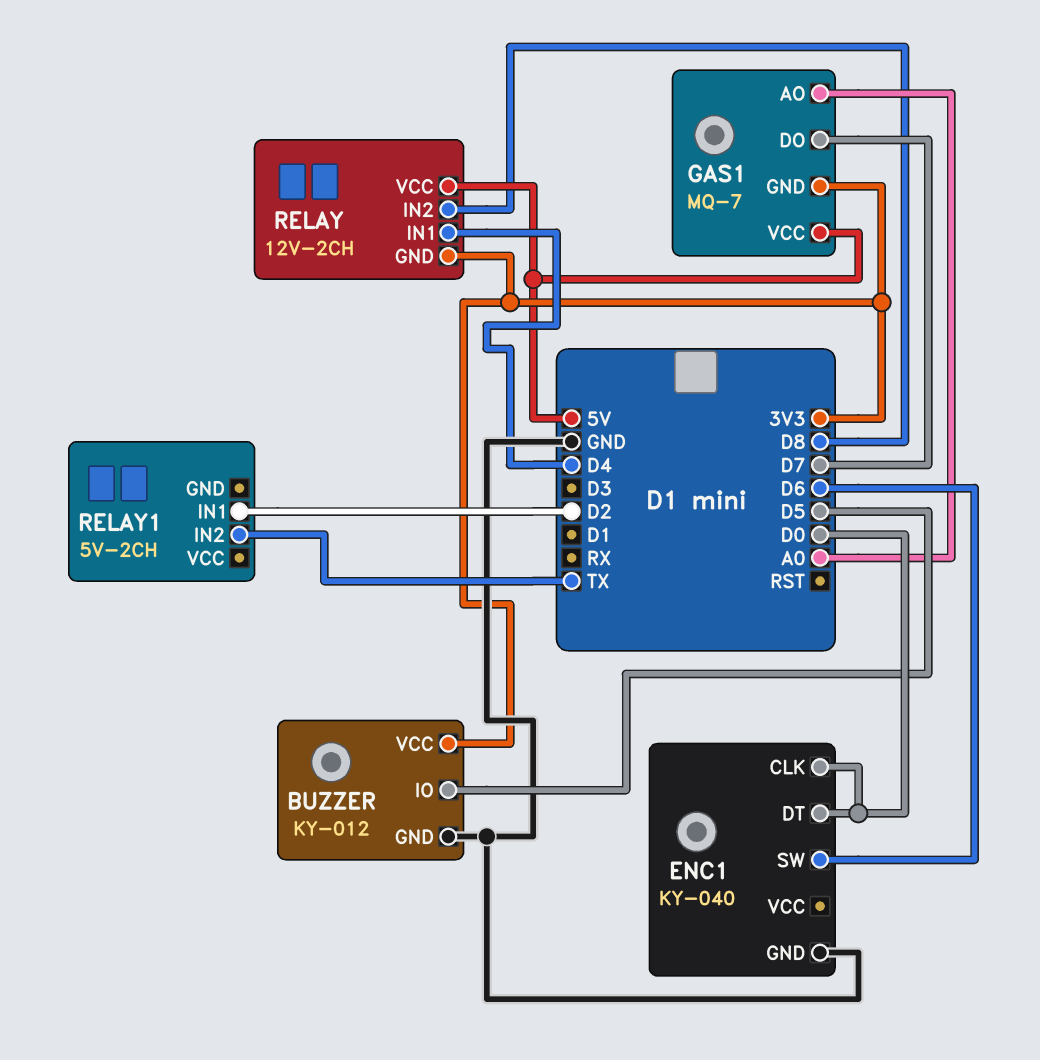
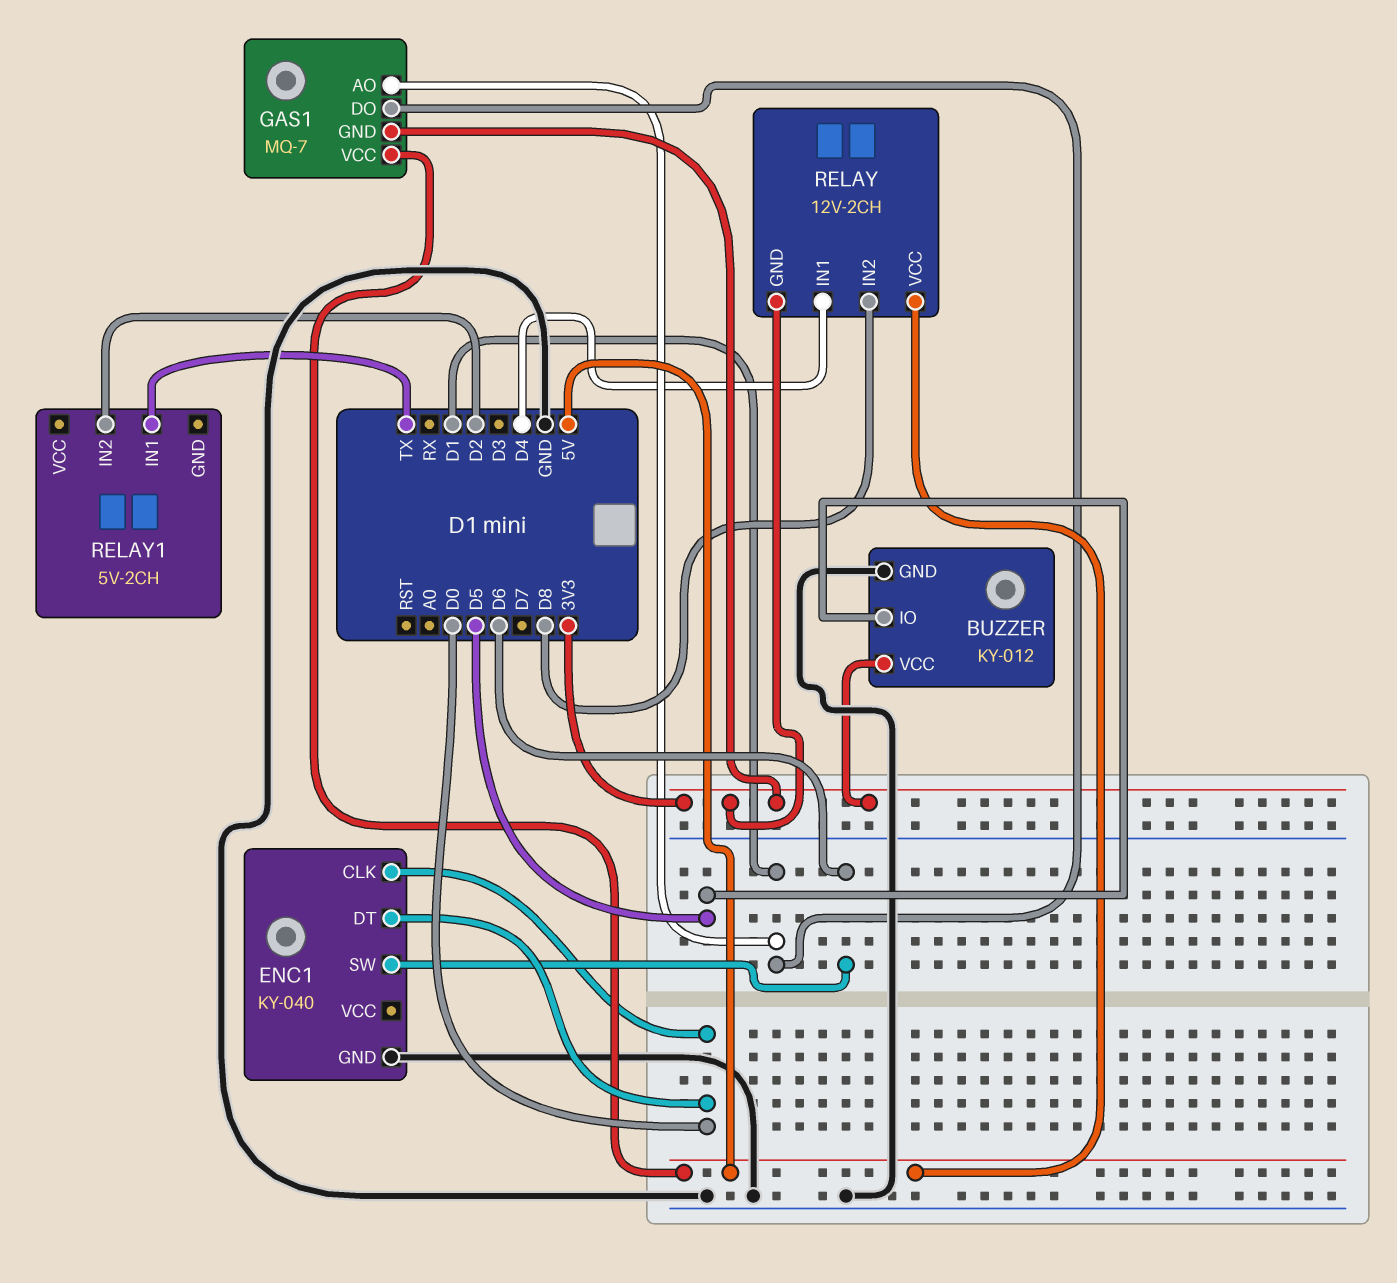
GAS1 pin AO: A0 -> D1
GAS1 pin DO: D7 -> D1
RELAY1 pin IN1: D2 -> TX
RELAY1 pin IN2: TX -> D2

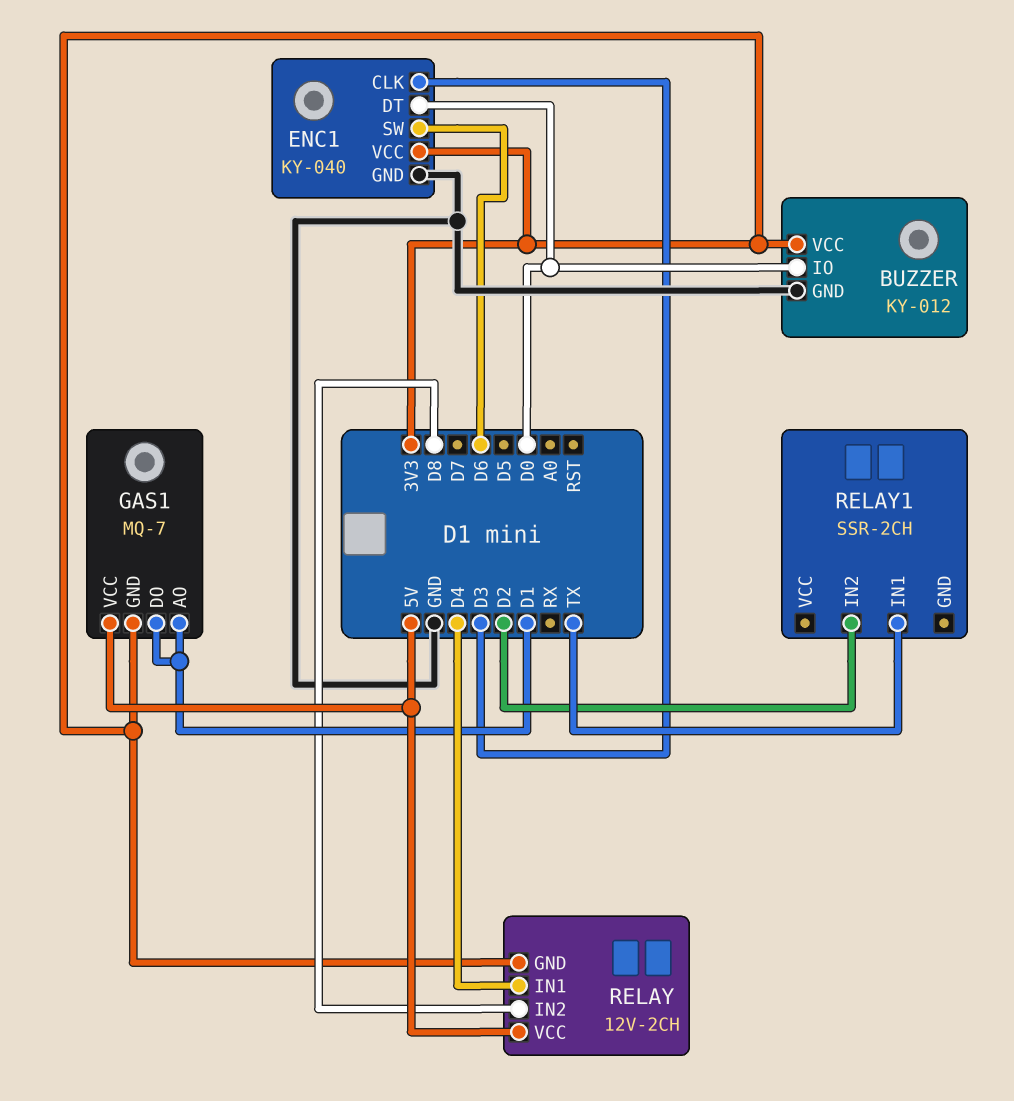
BUZZER pin IO: D5 -> D0
ENC1 pin CLK: D0 -> D3
ENC1 pin VCC: none -> 3V3
RELAY1: 5V-2CH -> SSR-2CH

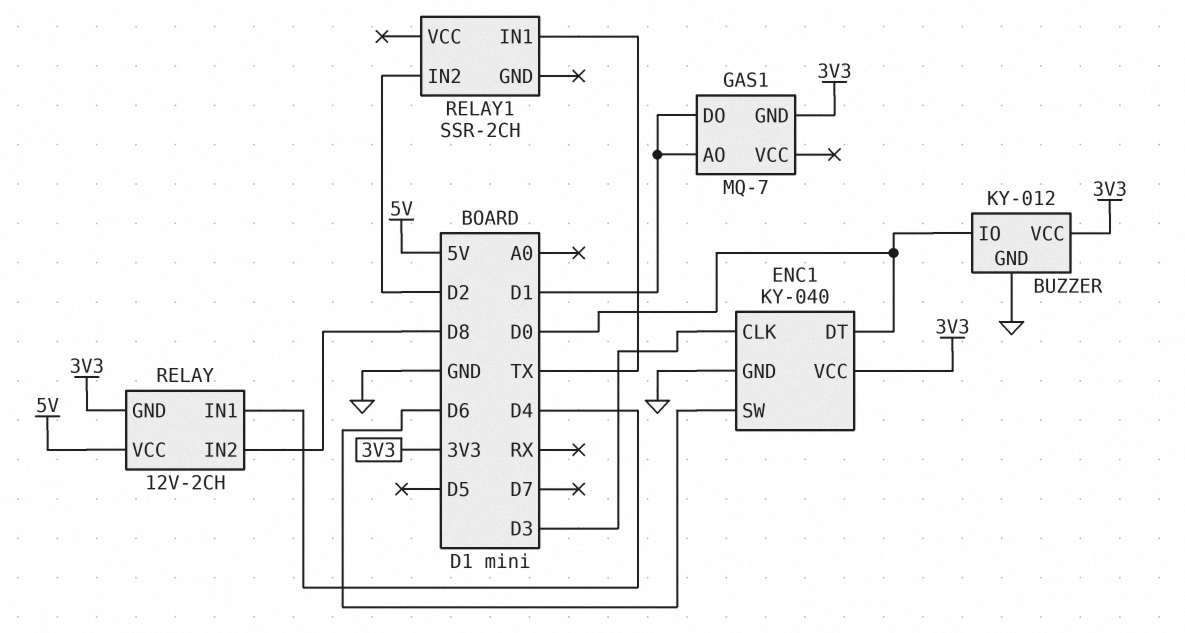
GAS1 pin VCC: 5V -> none

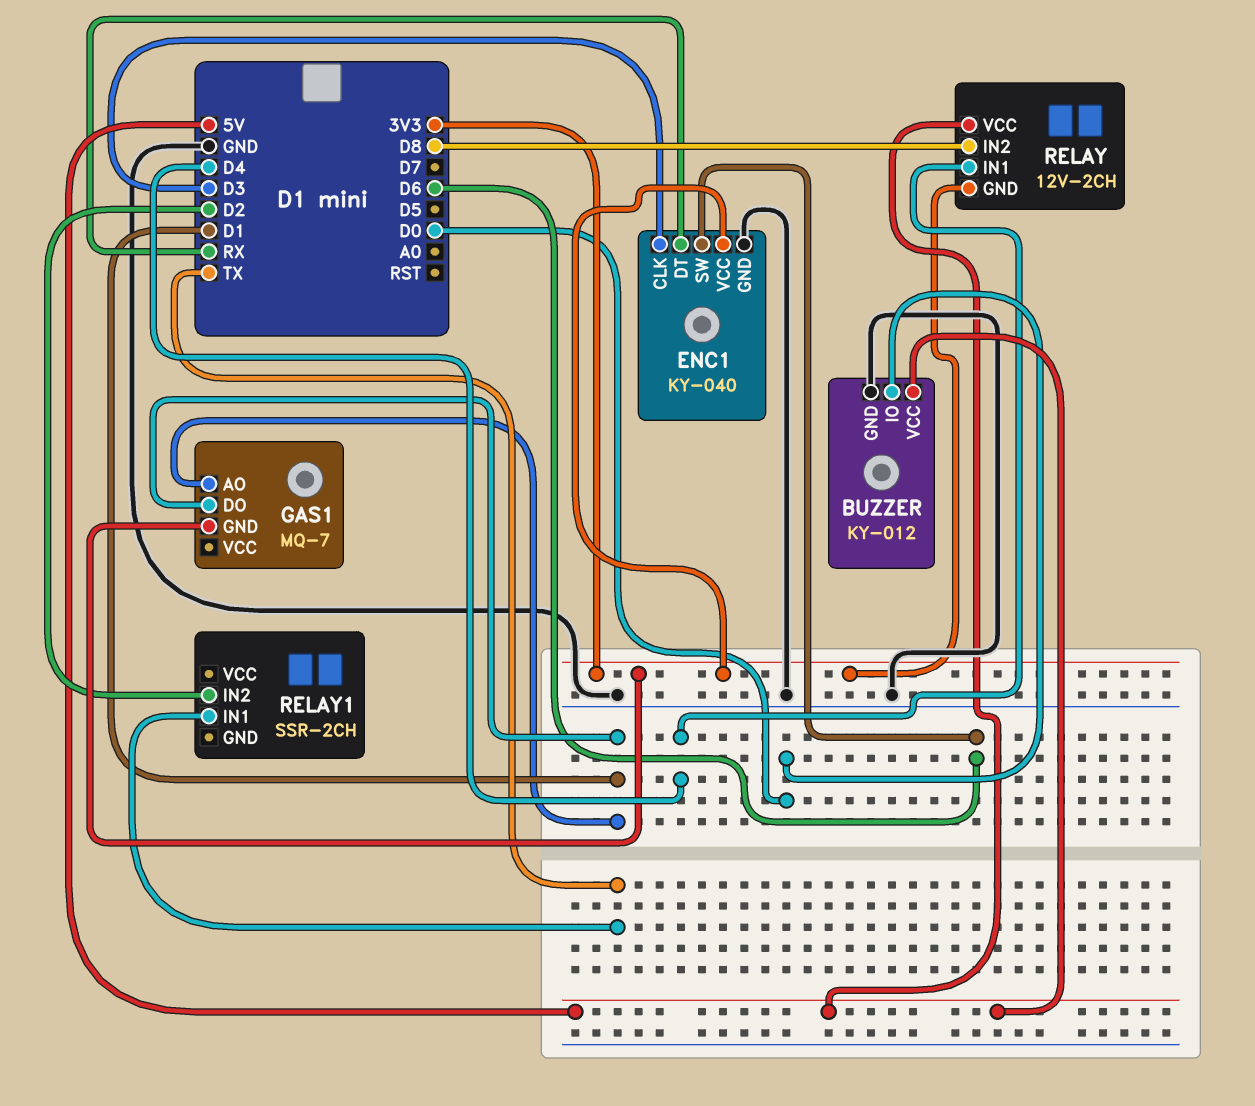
BUZZER pin VCC: 3V3 -> 5V
ENC1 pin DT: D0 -> RX

